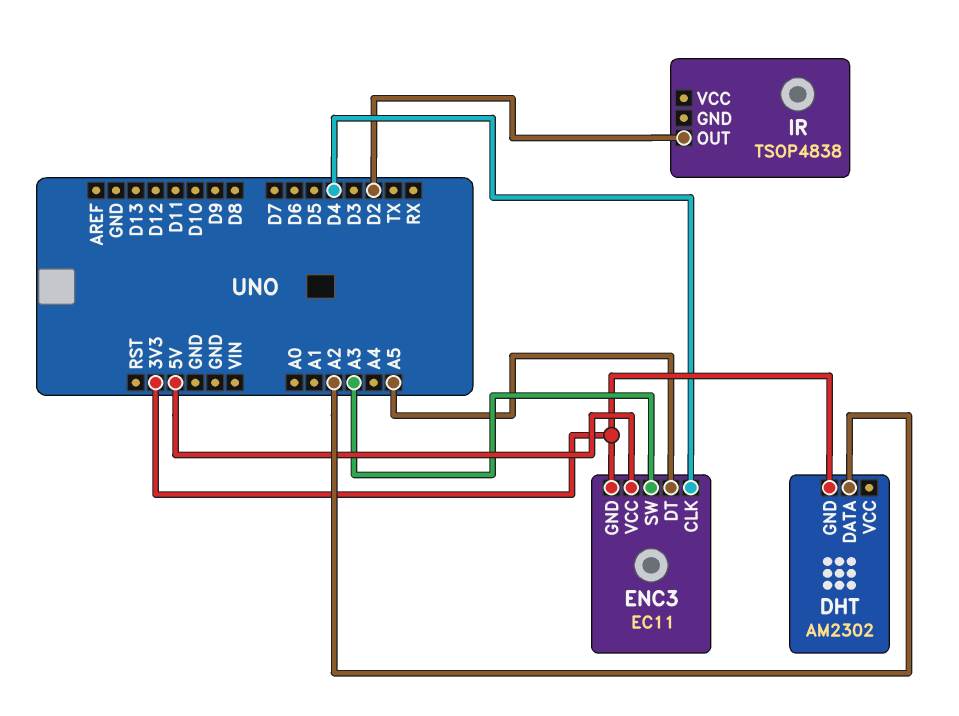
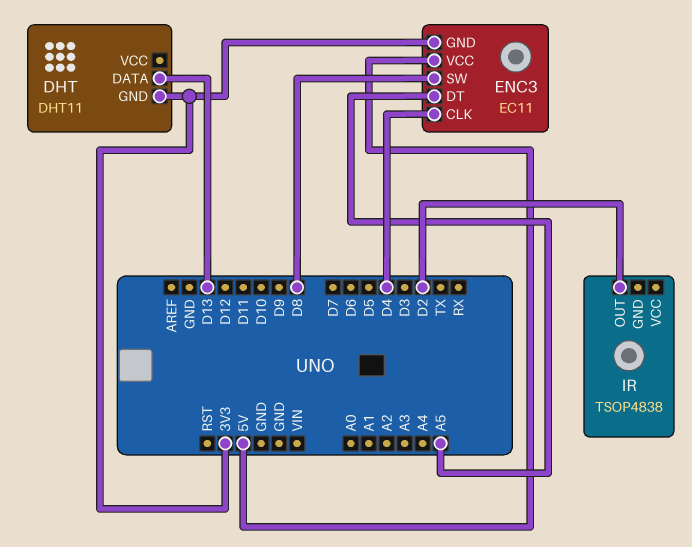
DHT: AM2302 -> DHT11
DHT pin DATA: A2 -> D13
ENC3 pin SW: A3 -> D8

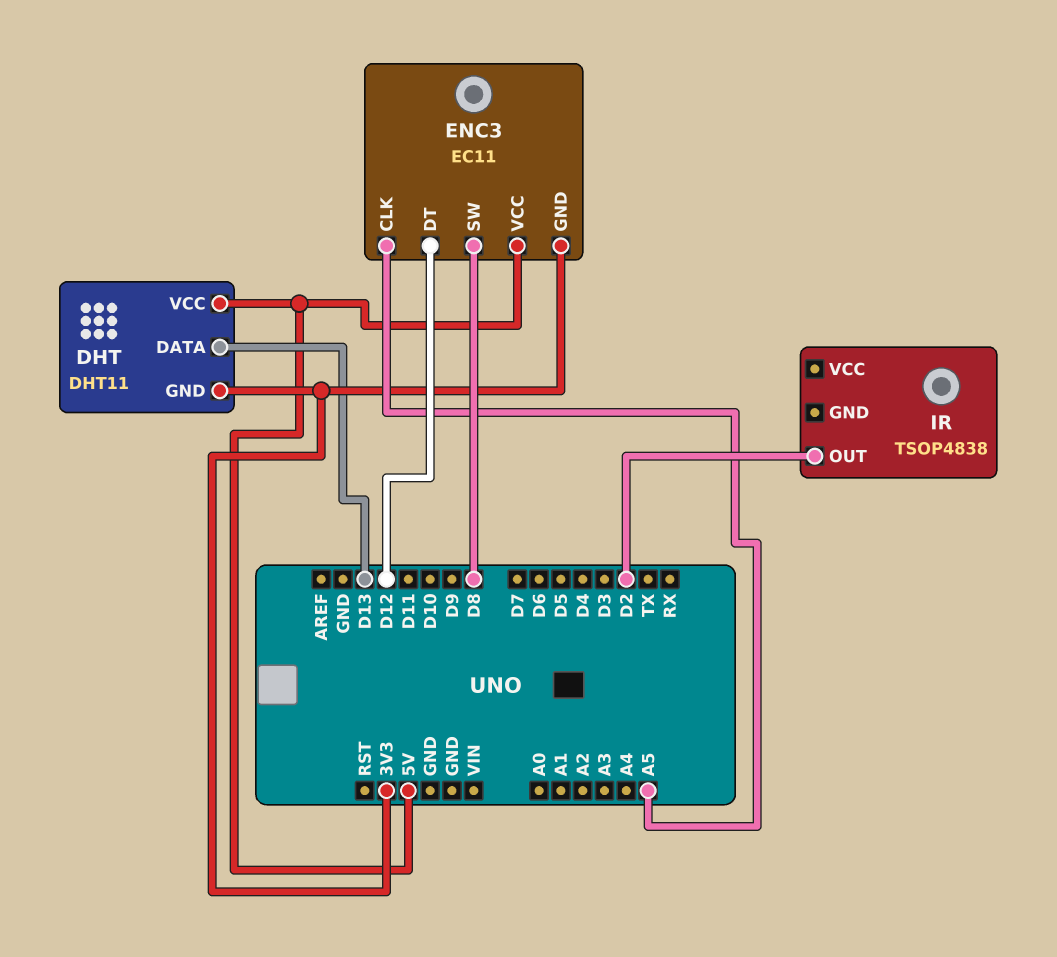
DHT pin VCC: none -> 5V
ENC3 pin CLK: D4 -> A5
ENC3 pin DT: A5 -> D12

